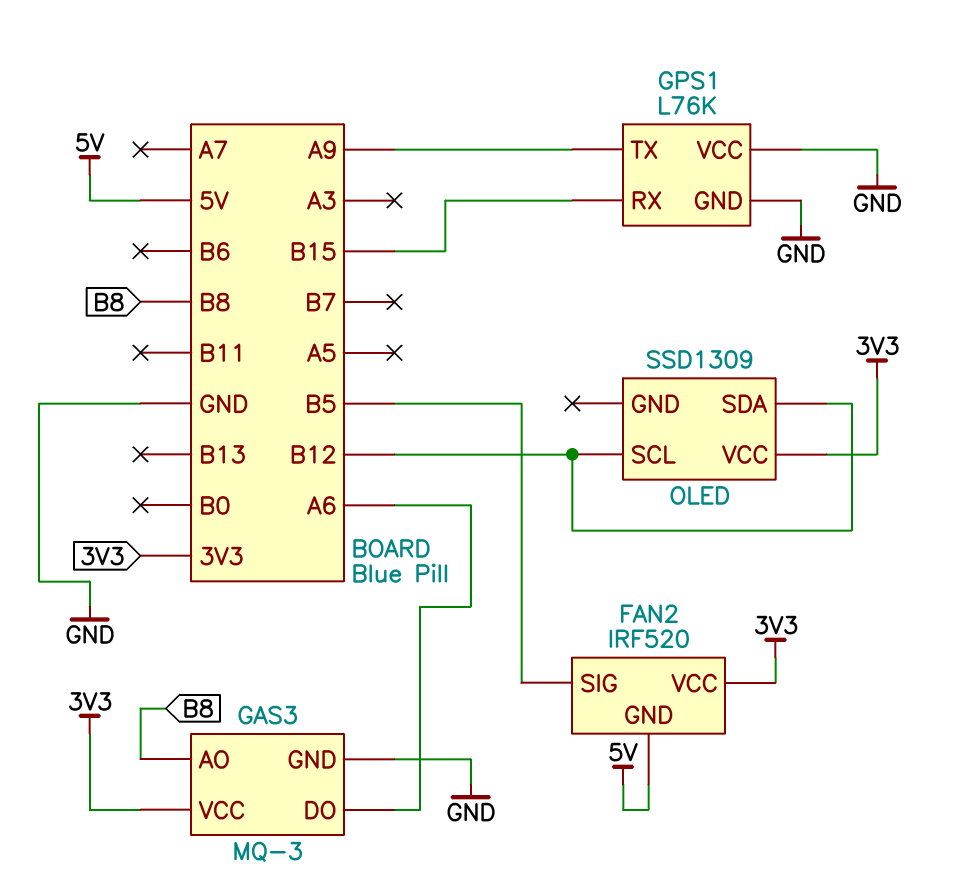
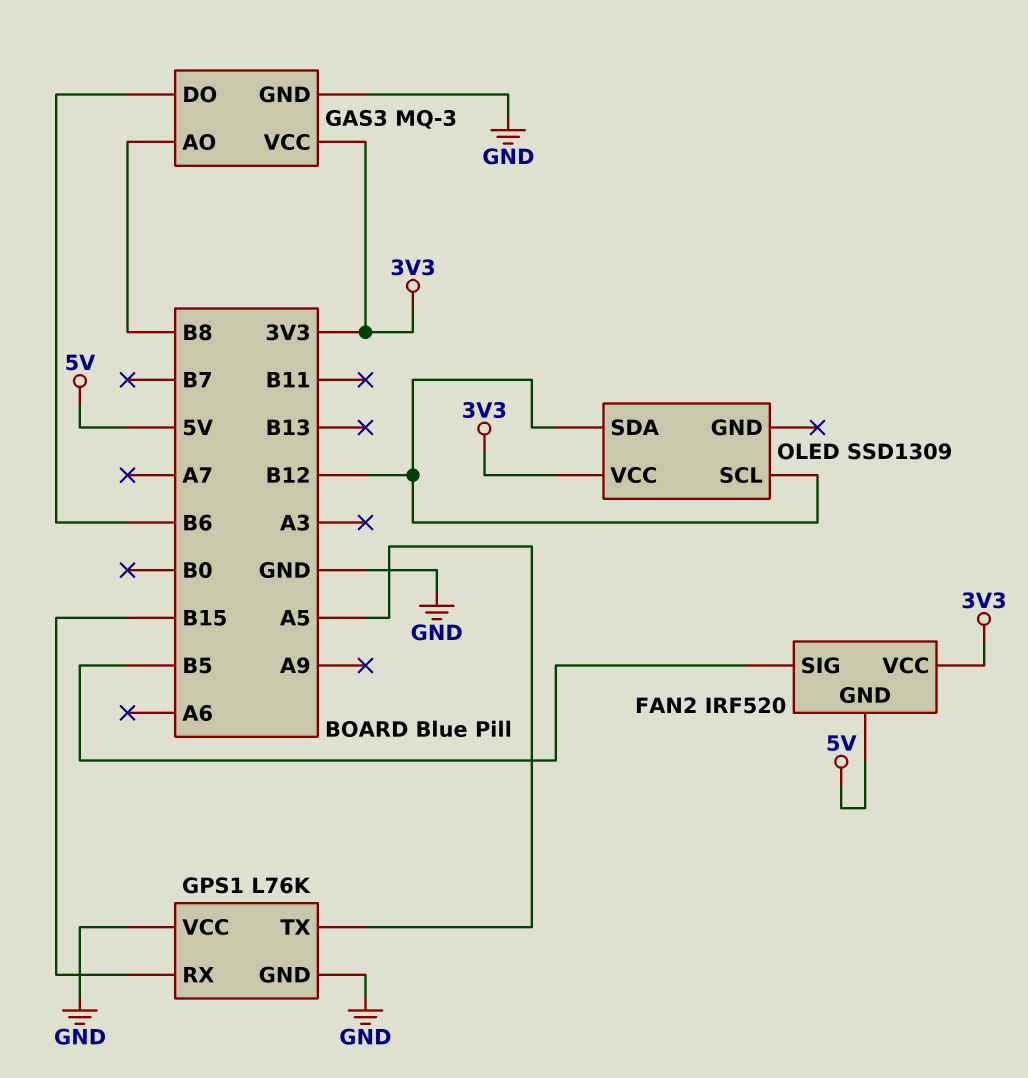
GAS3 pin DO: A6 -> B6
GPS1 pin TX: A9 -> A5

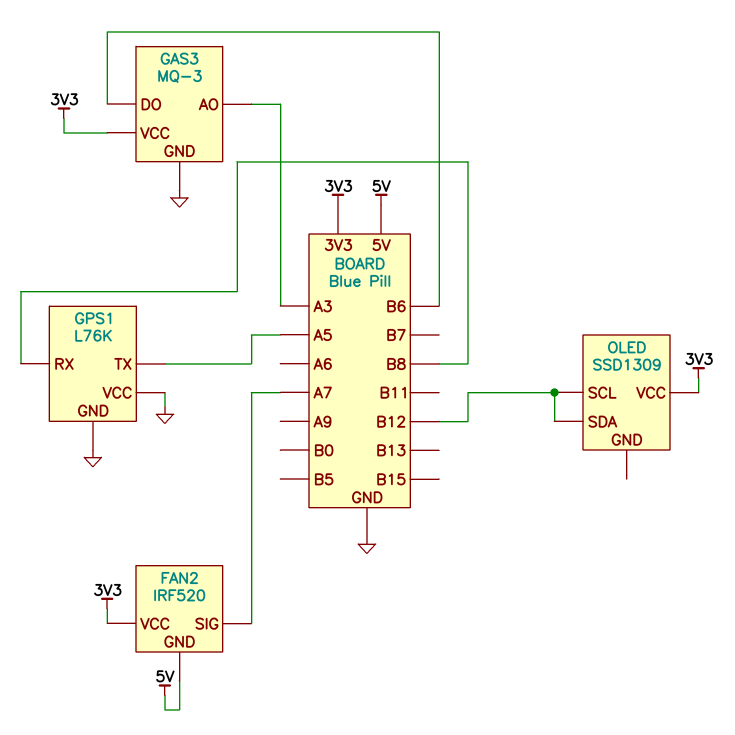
FAN2 pin SIG: B5 -> A7
GAS3 pin AO: B8 -> A3
GPS1 pin RX: B15 -> B8

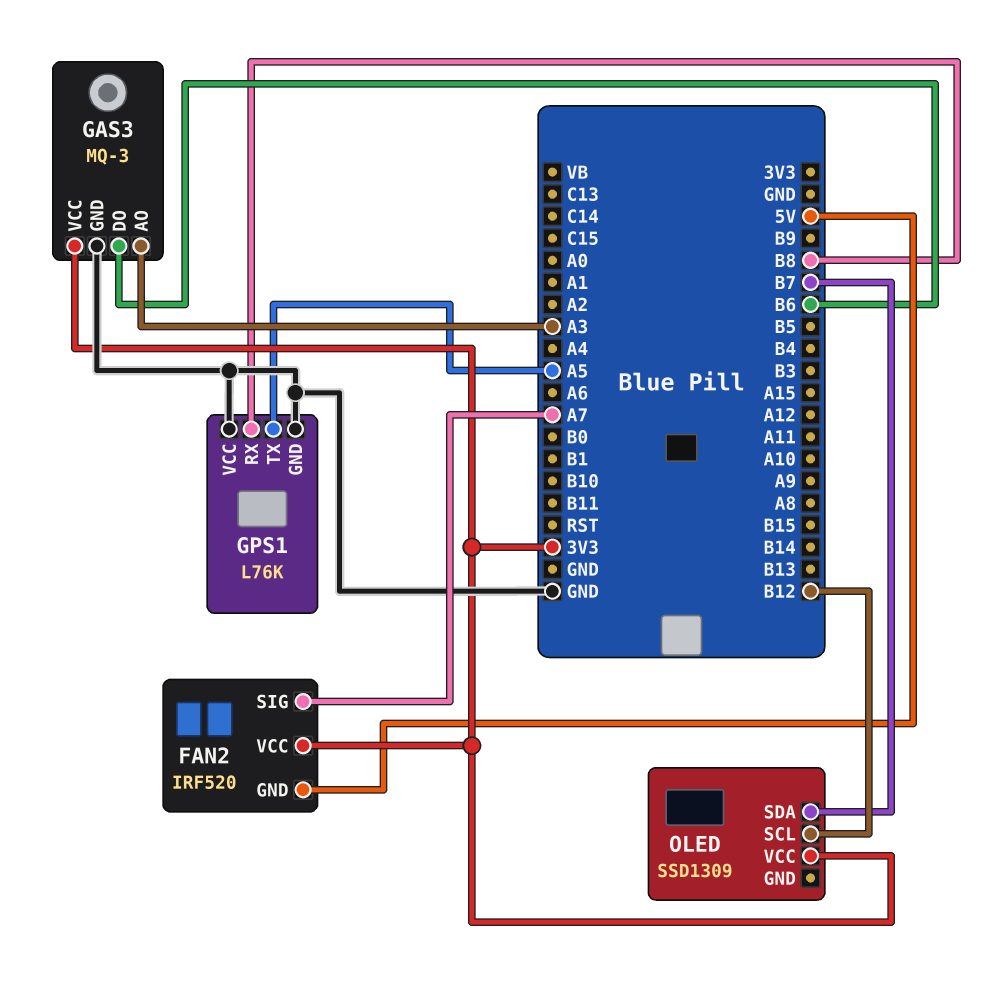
OLED pin SDA: B12 -> B7

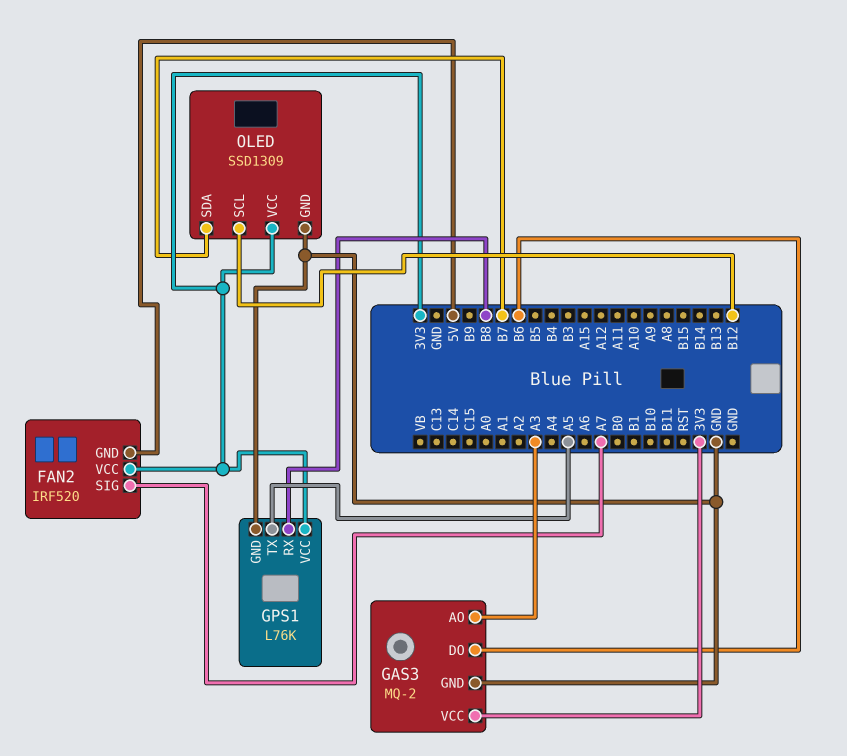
GAS3: MQ-3 -> MQ-2
GPS1 pin VCC: GND -> 3V3
OLED pin GND: none -> GND

